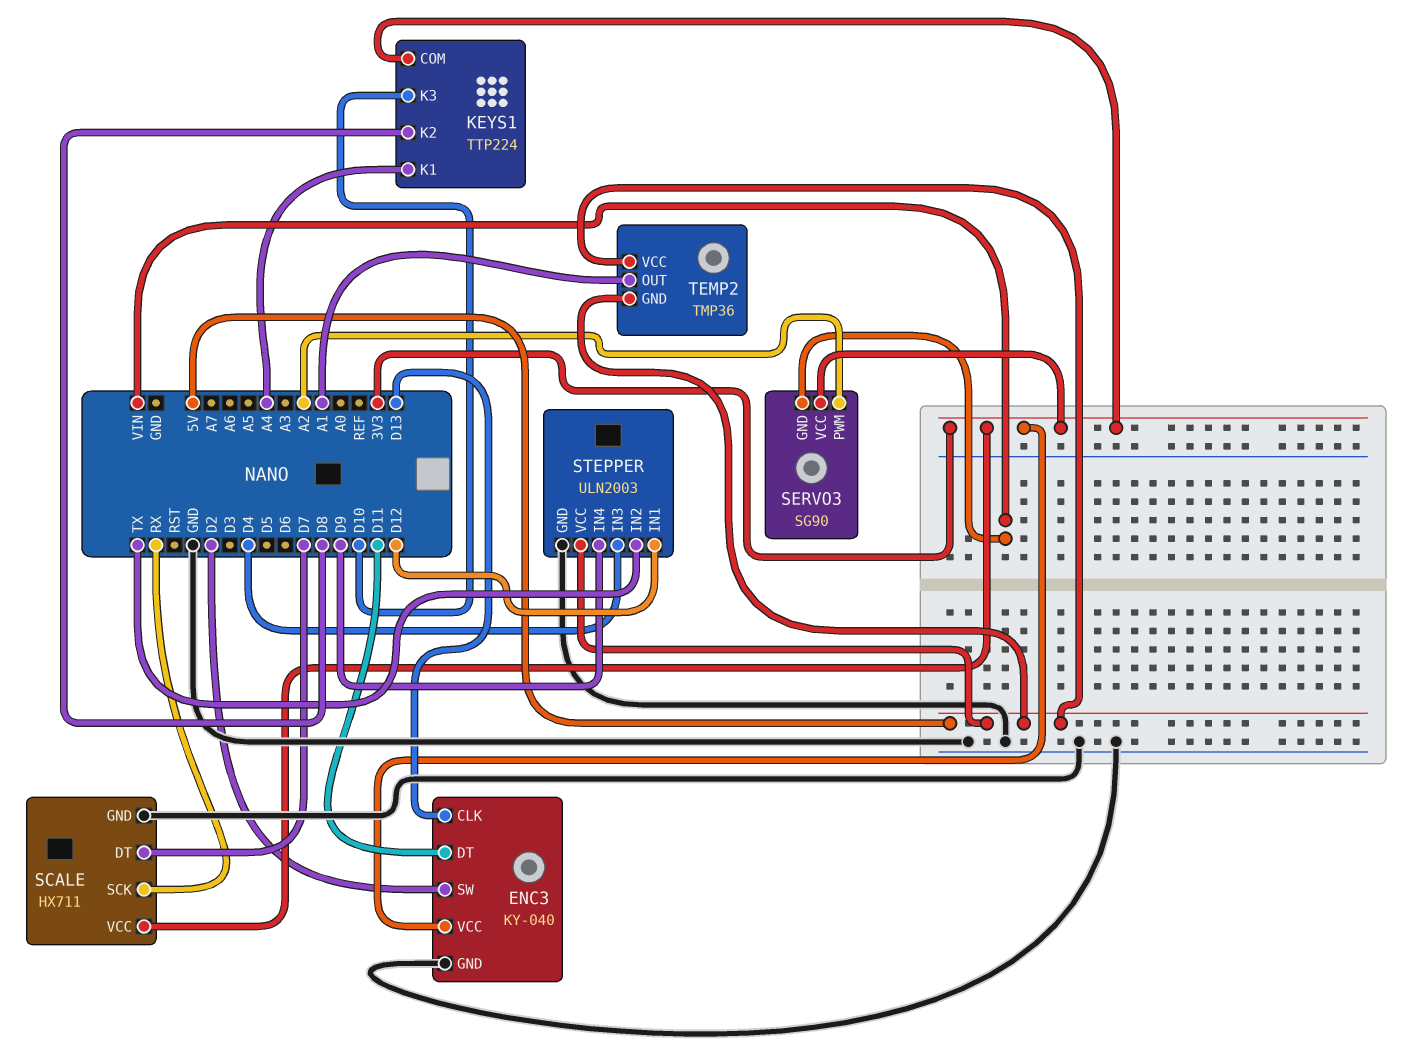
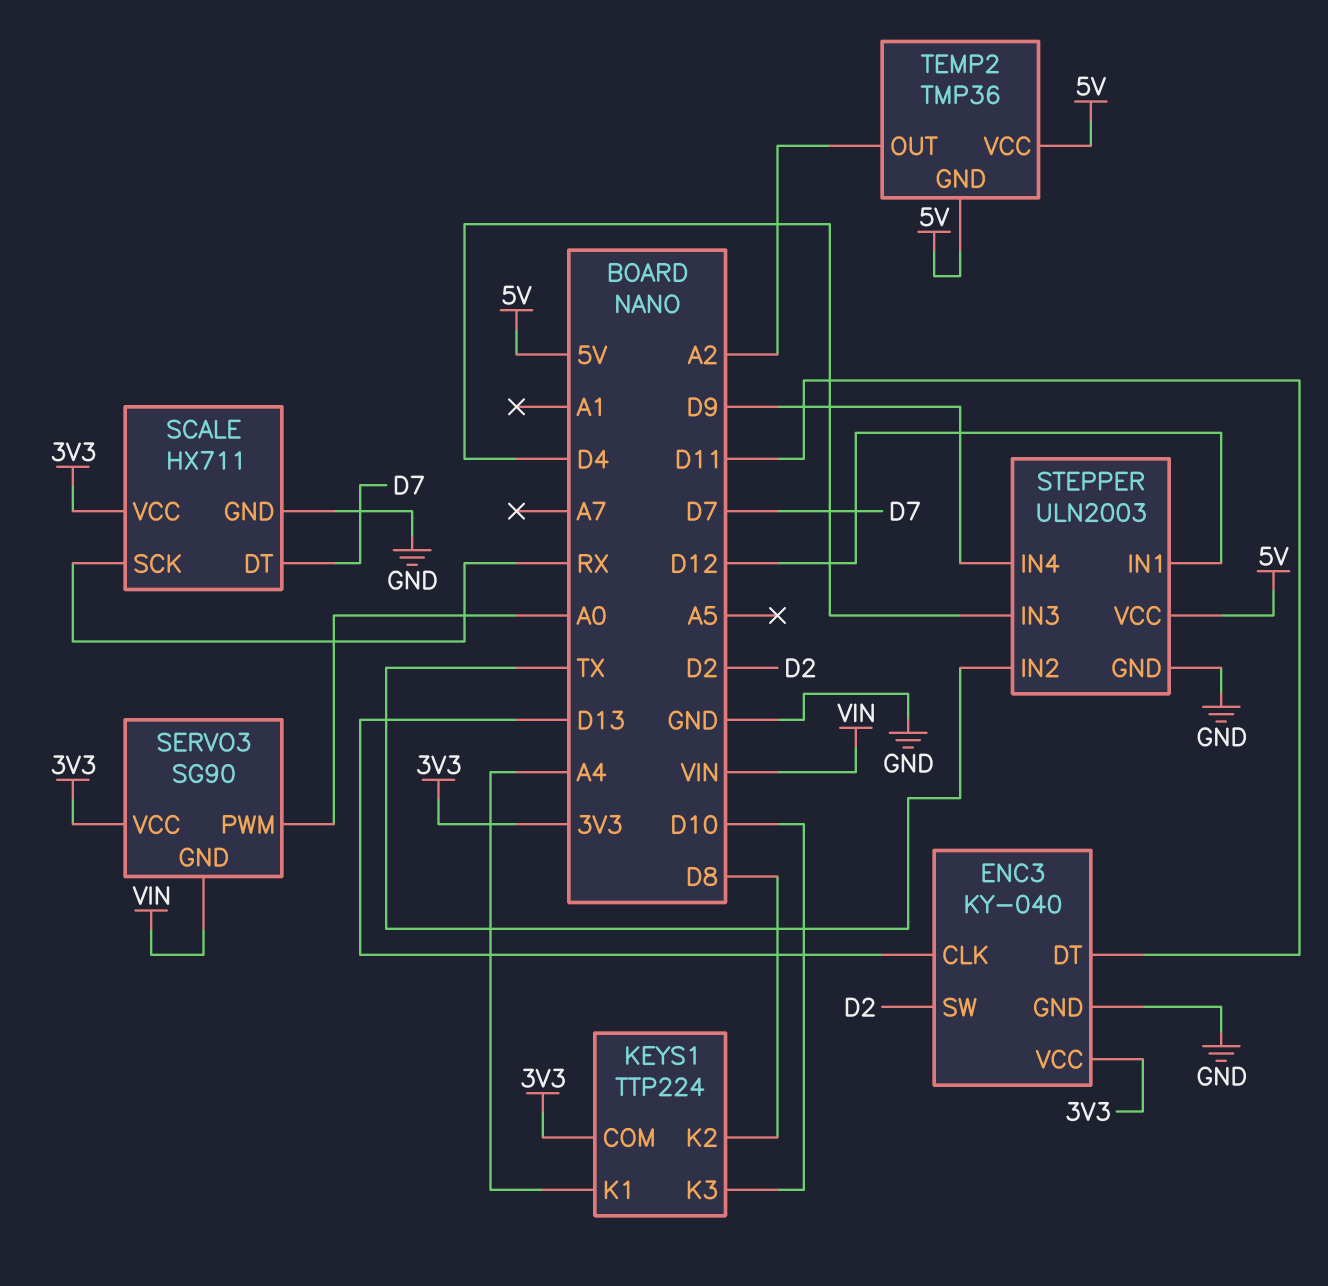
SERVO3 pin PWM: A2 -> A0
TEMP2 pin OUT: A1 -> A2

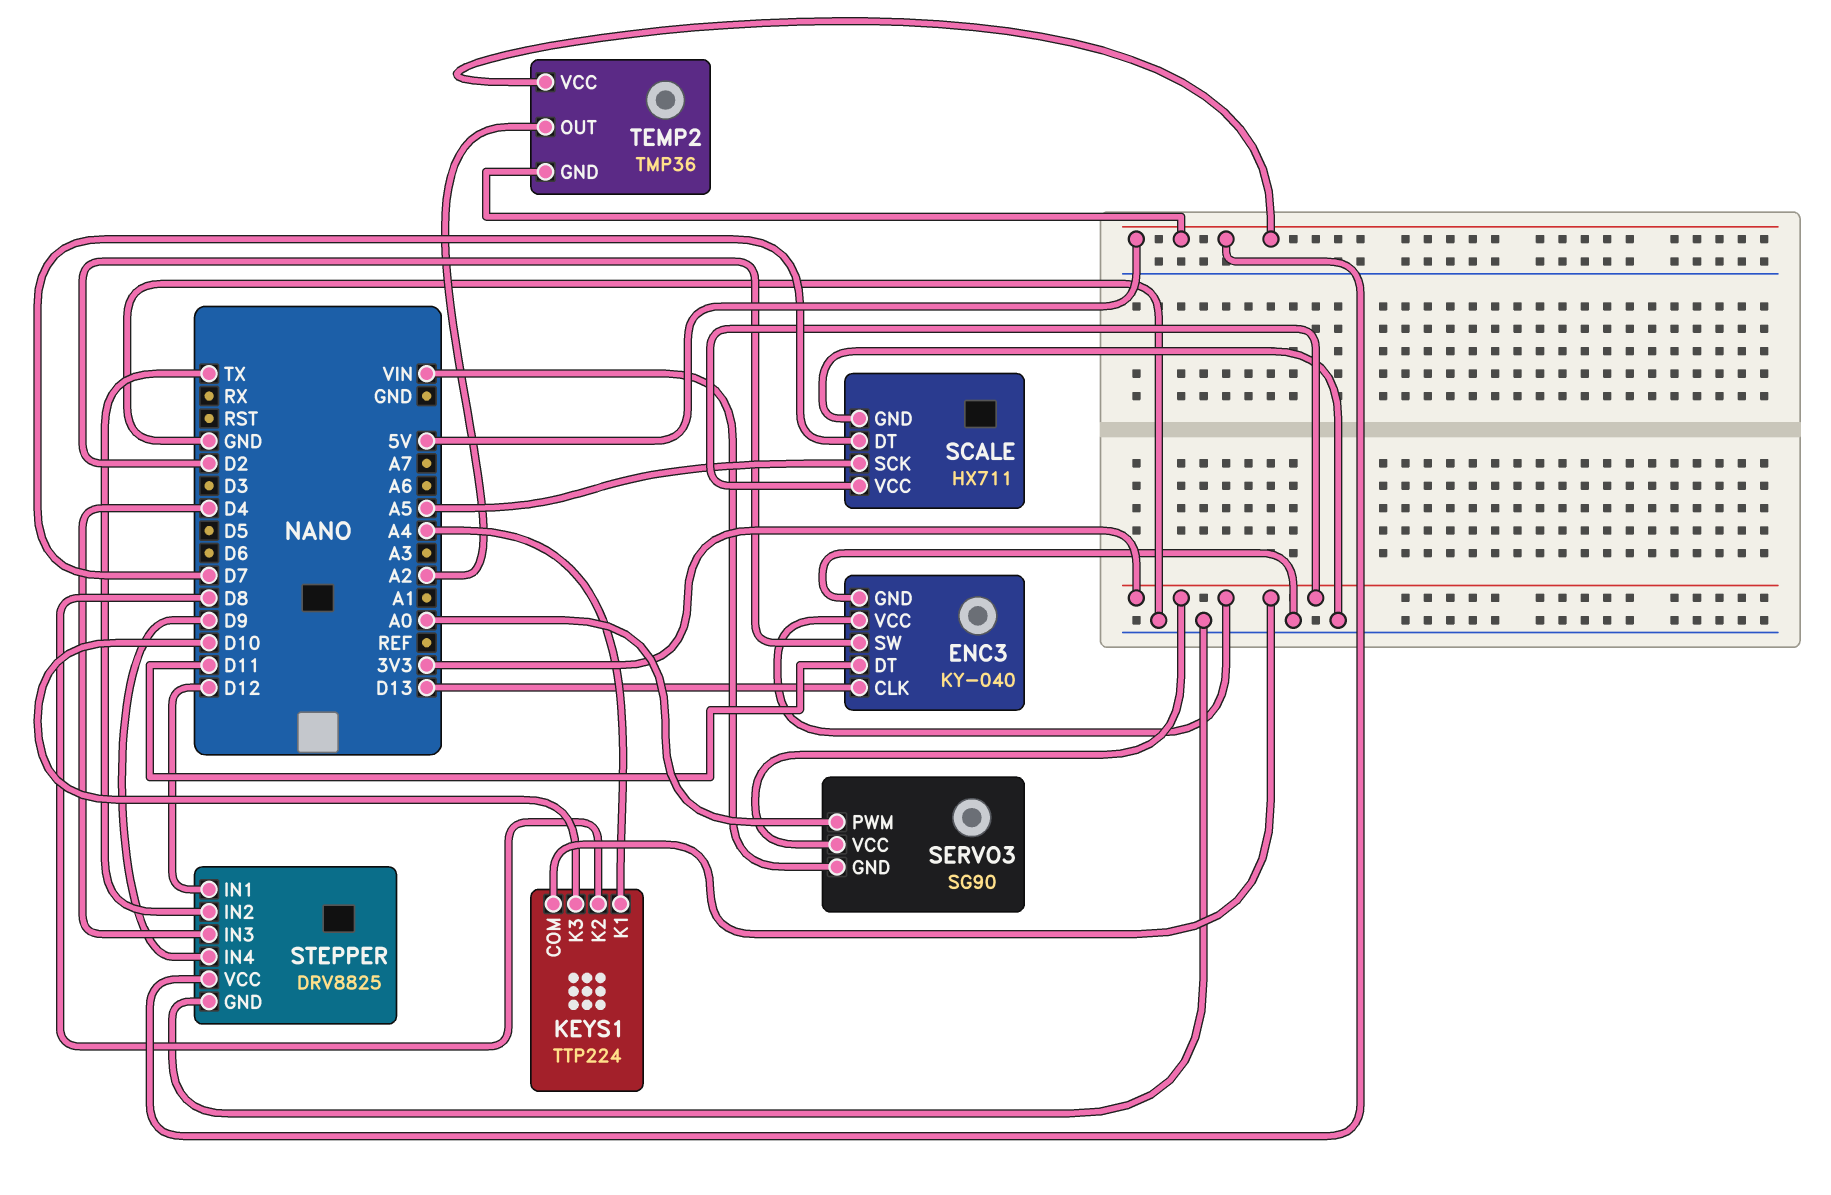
SCALE pin SCK: RX -> A5
STEPPER: ULN2003 -> DRV8825

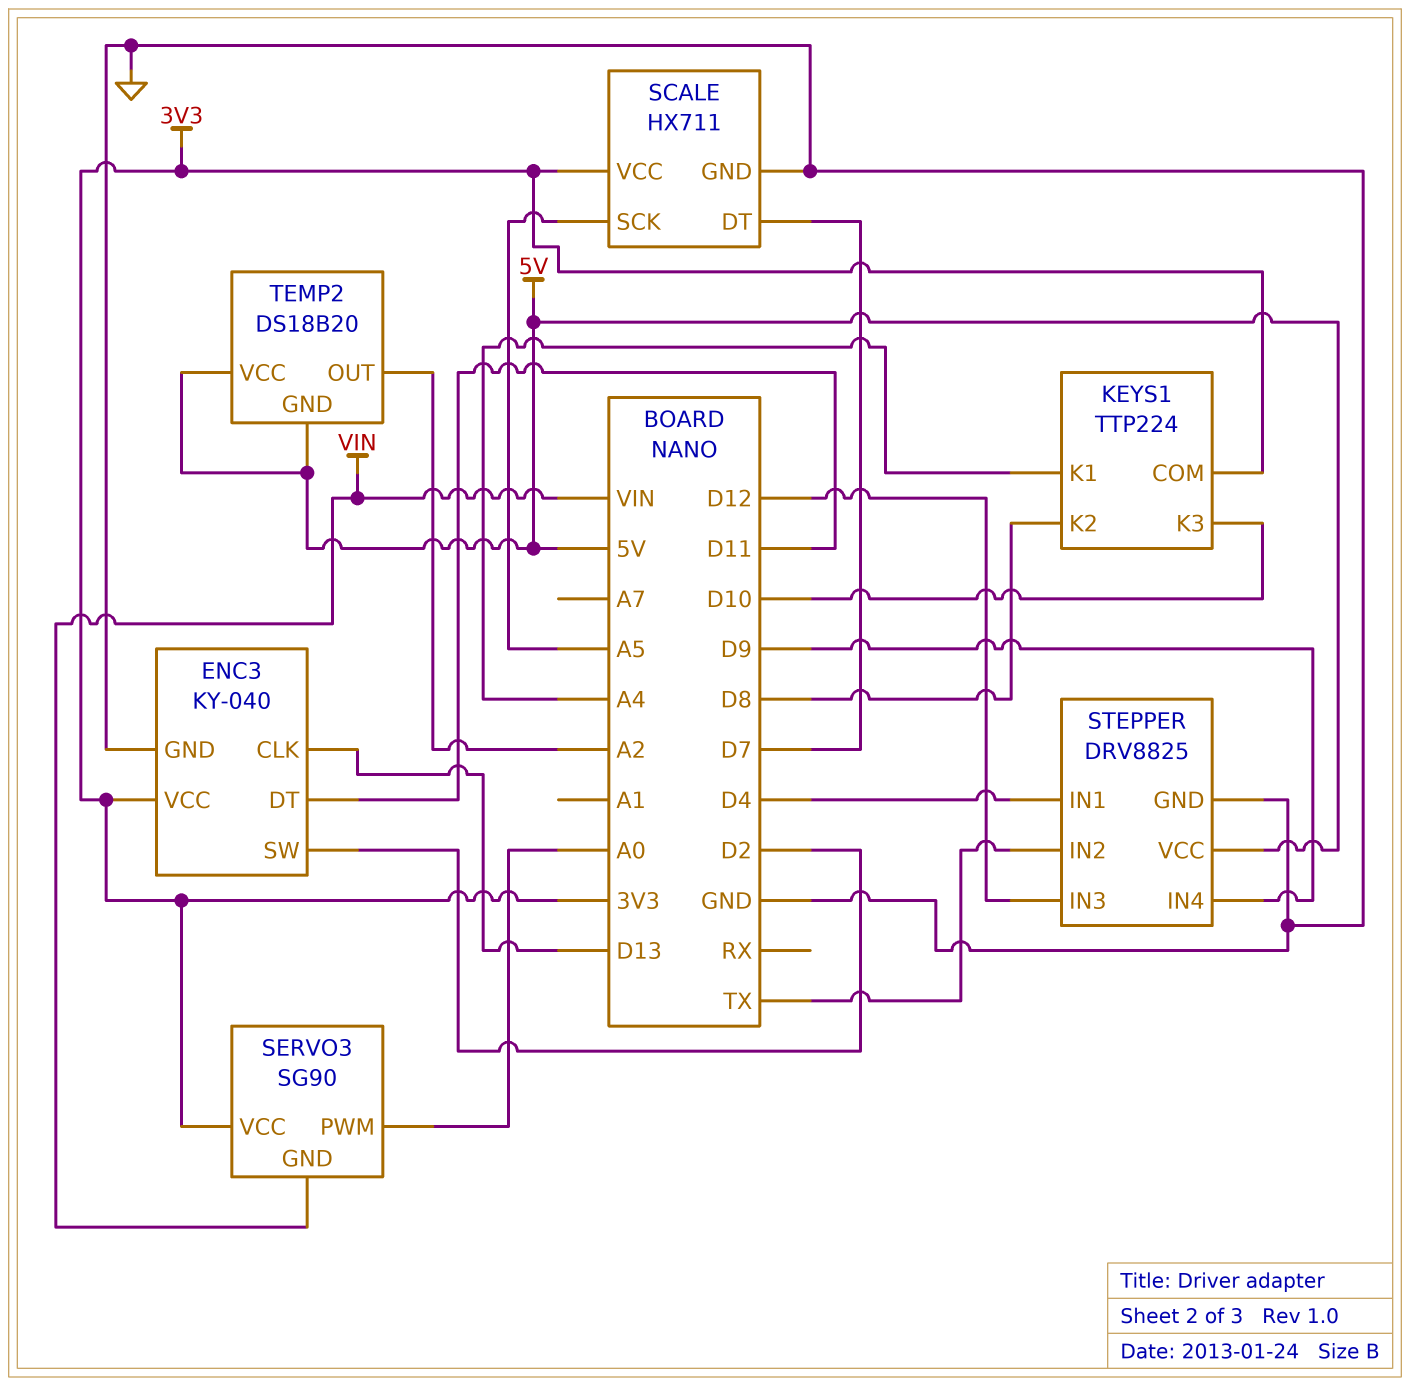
STEPPER pin IN1: D12 -> D4
STEPPER pin IN3: D4 -> D12
TEMP2: TMP36 -> DS18B20

